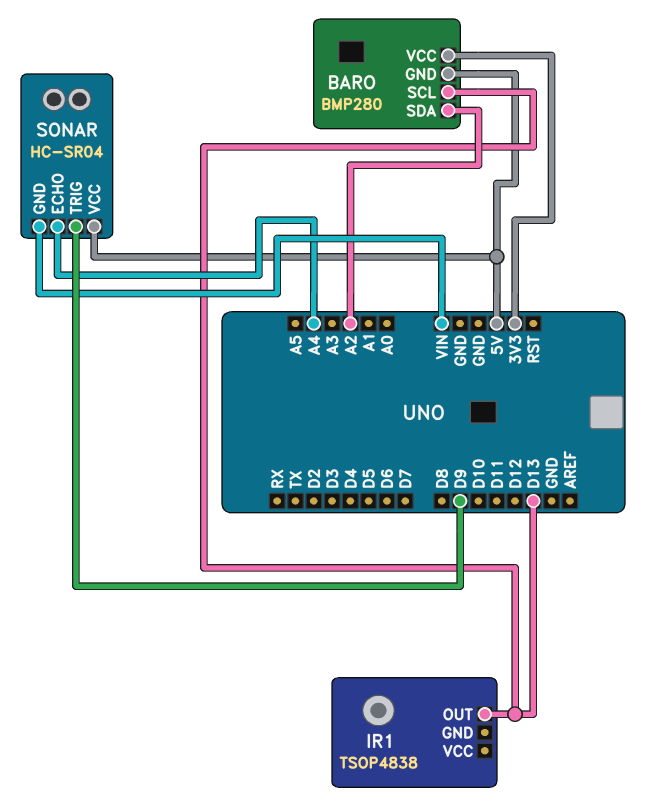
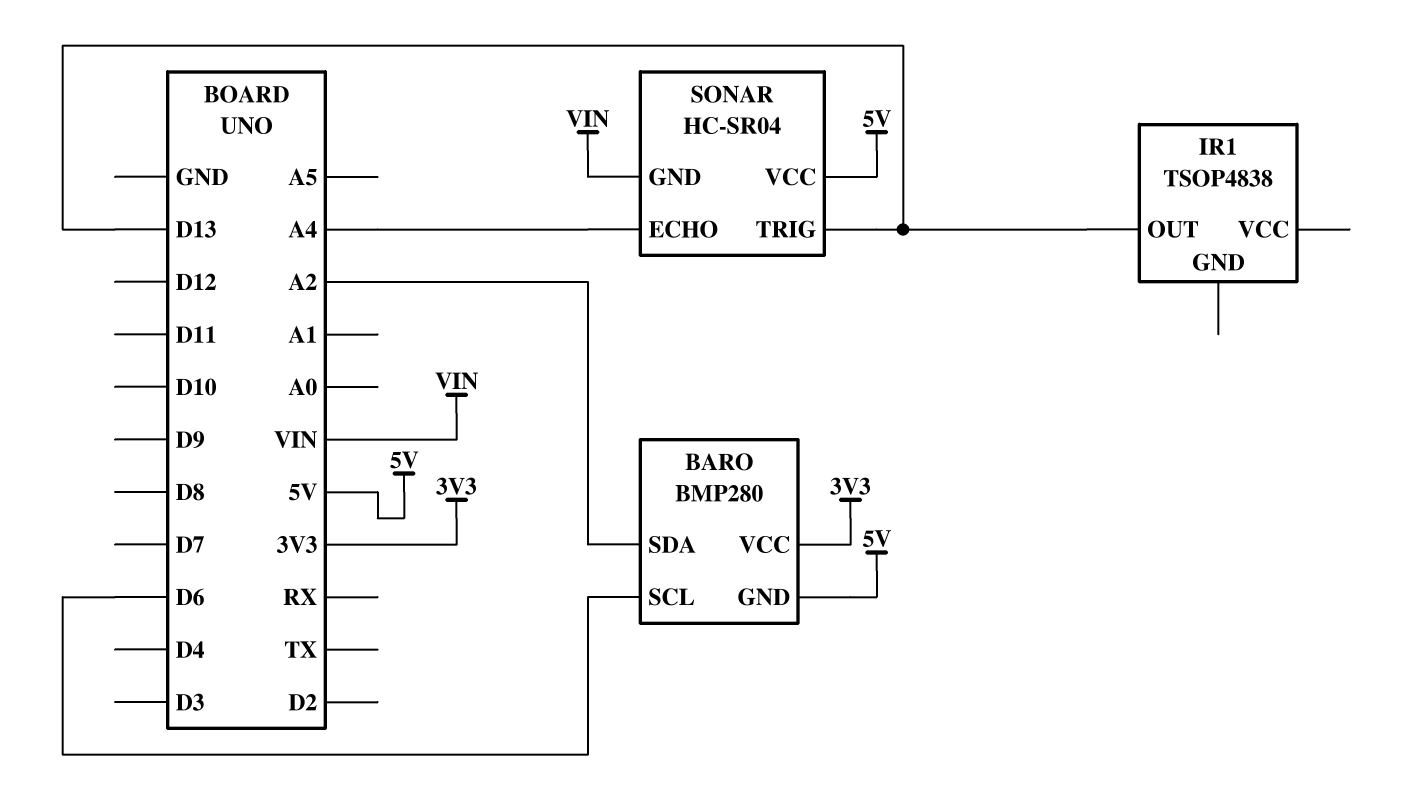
BARO pin SCL: D13 -> D6
SONAR pin TRIG: D9 -> D13

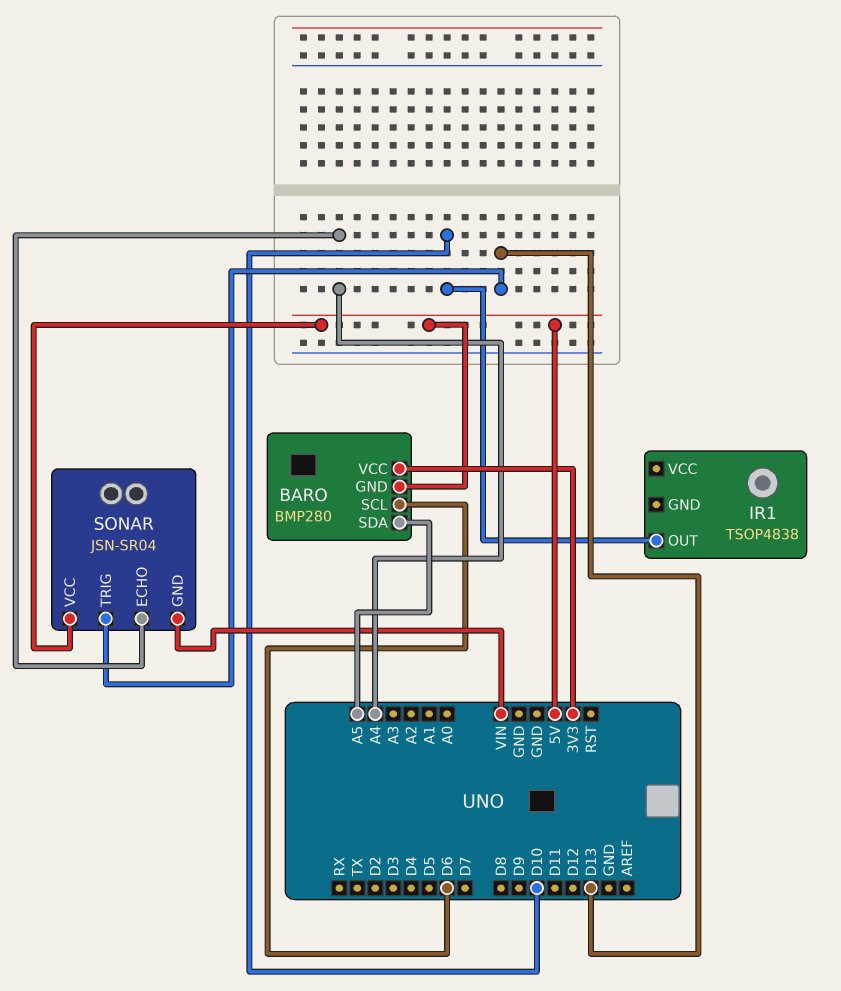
BARO pin SDA: A2 -> A5
IR1 pin OUT: D13 -> D10
SONAR: HC-SR04 -> JSN-SR04

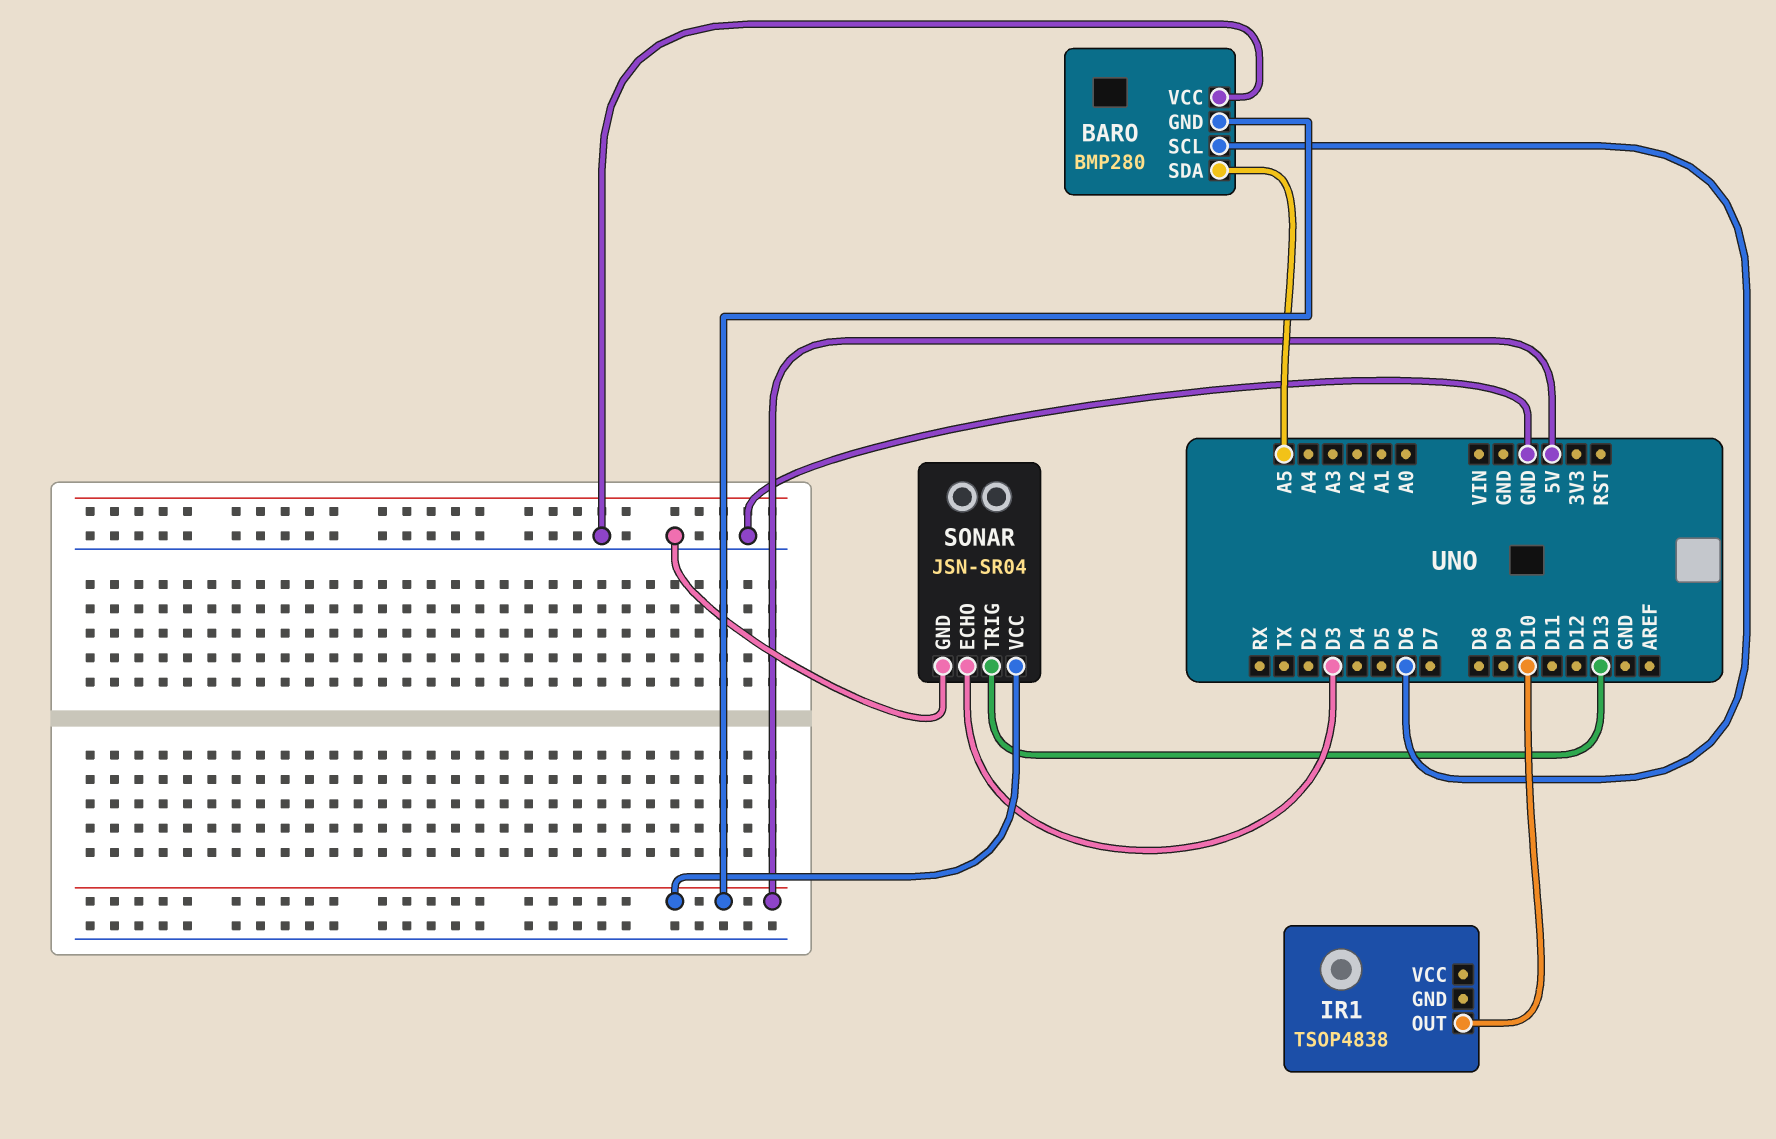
BARO pin VCC: 3V3 -> GND
SONAR pin ECHO: A4 -> D3
SONAR pin GND: VIN -> GND

